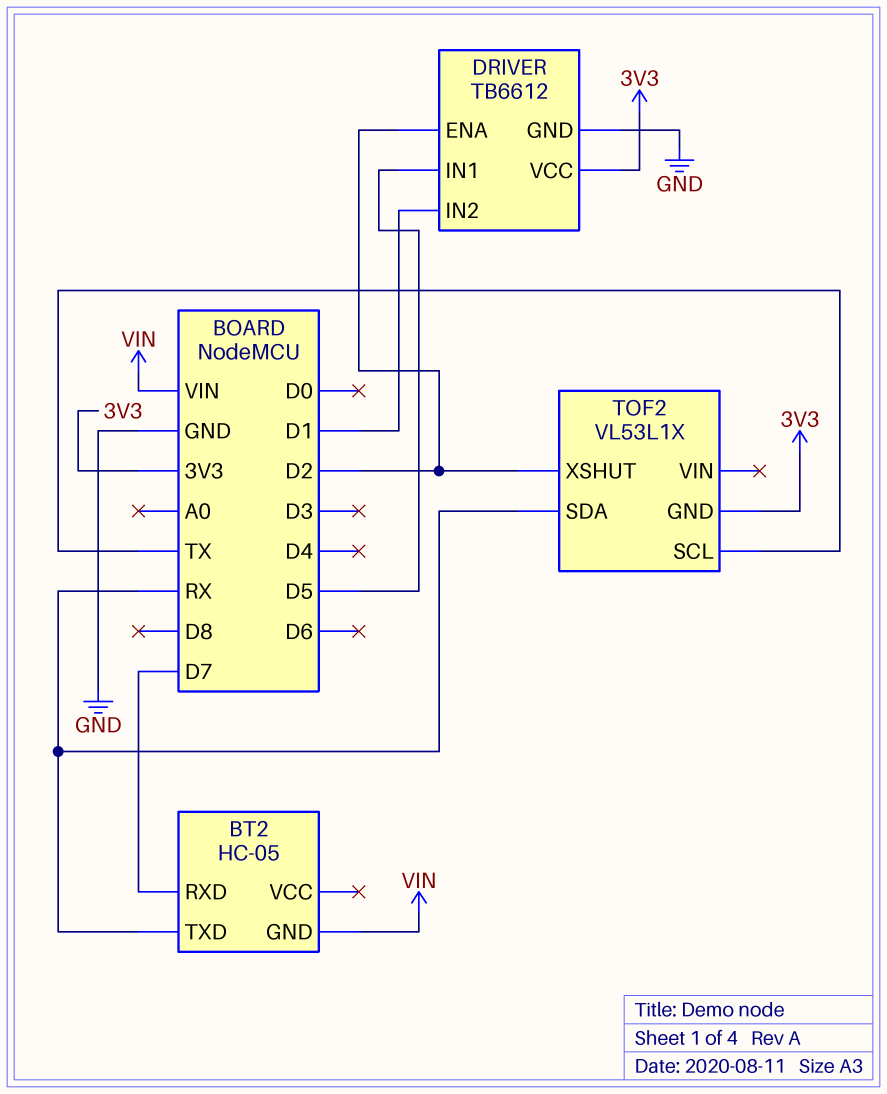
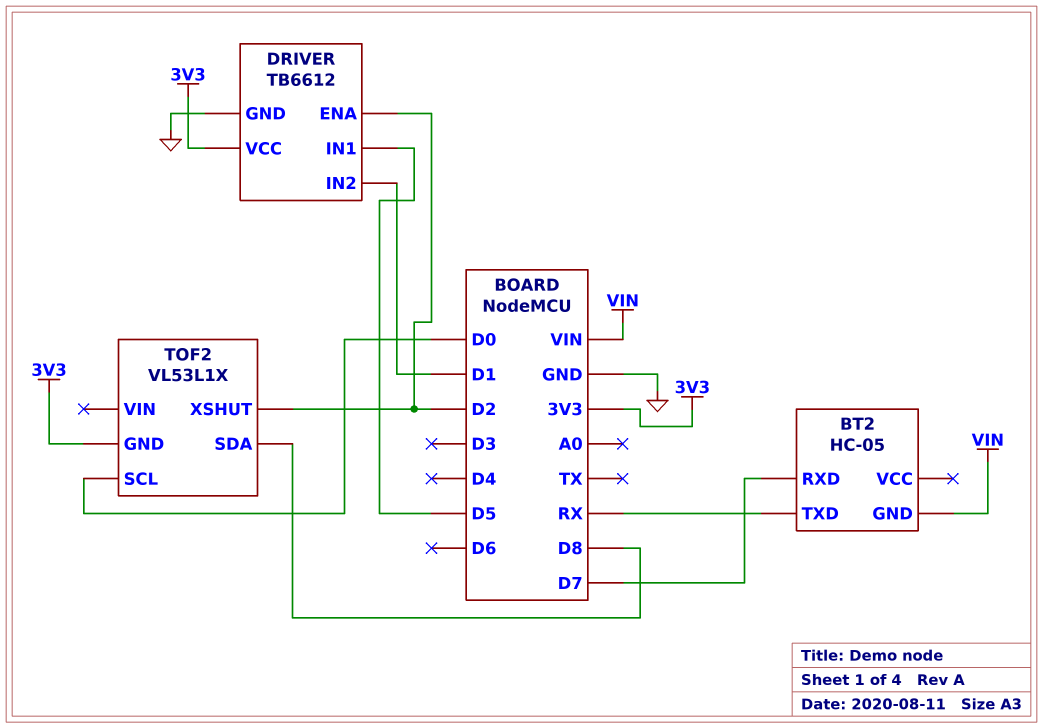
TOF2 pin SCL: TX -> D0
TOF2 pin SDA: RX -> D8

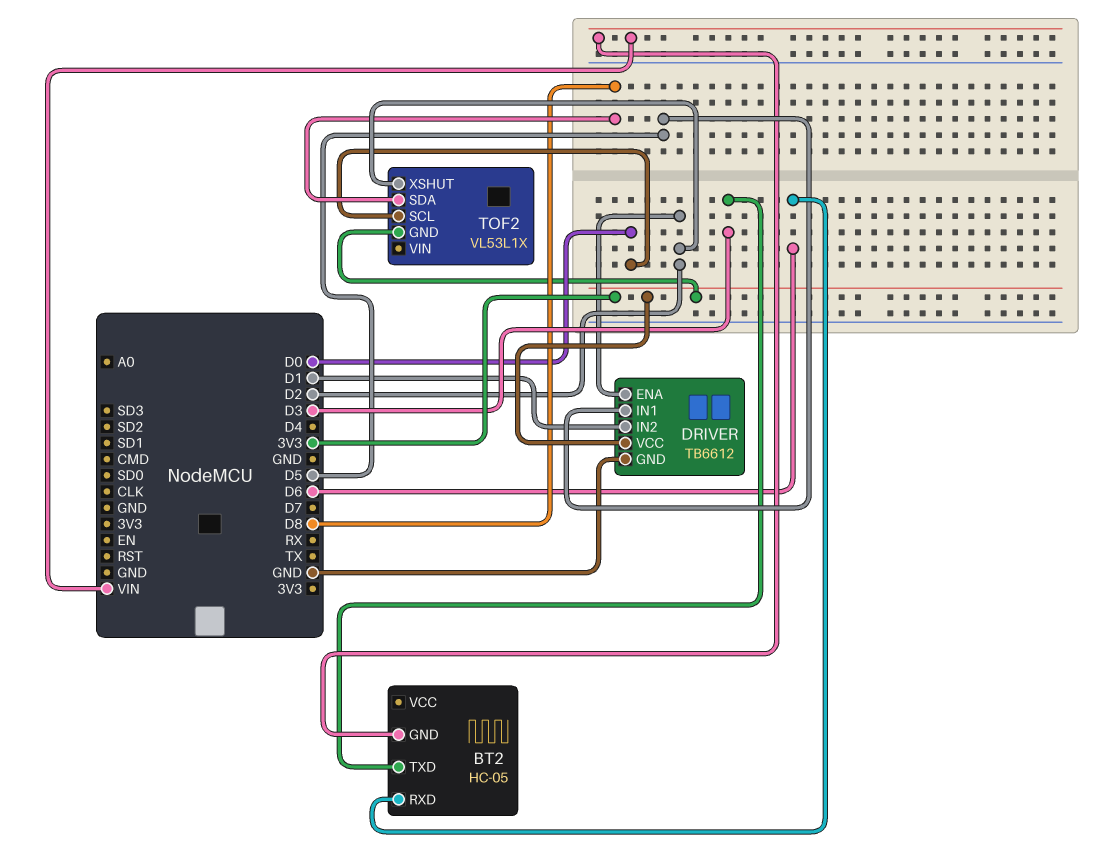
BT2 pin RXD: D7 -> D6
BT2 pin TXD: RX -> D3

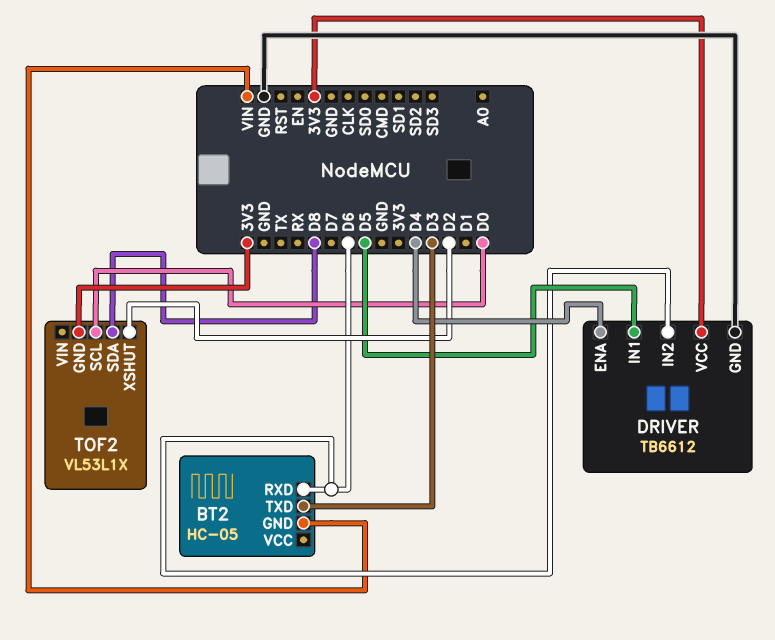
DRIVER pin ENA: D2 -> D4
DRIVER pin IN2: D1 -> D6

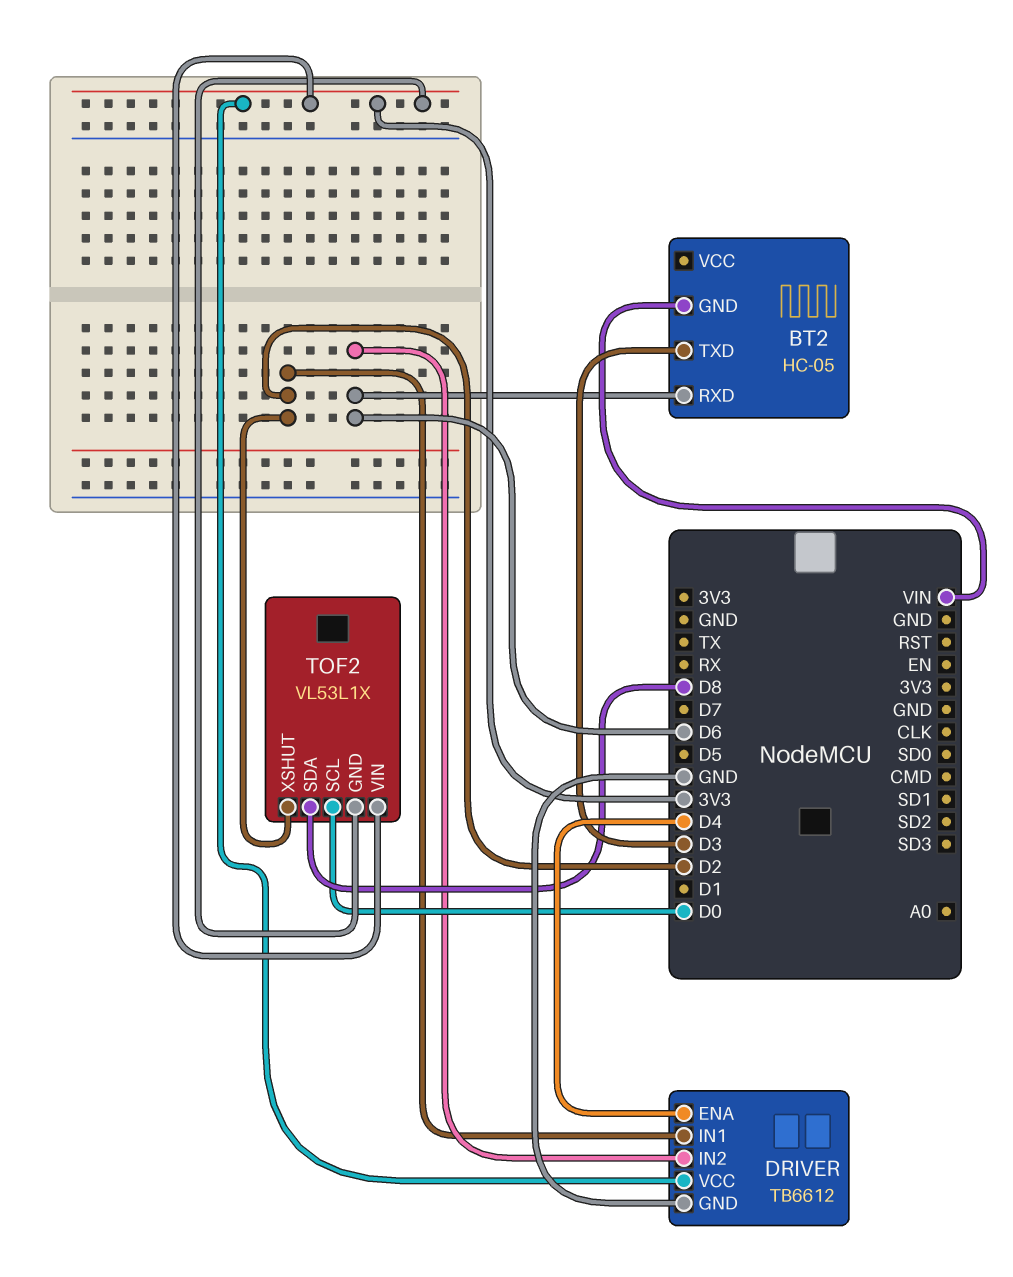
DRIVER pin IN1: D5 -> D2
TOF2 pin VIN: none -> 3V3

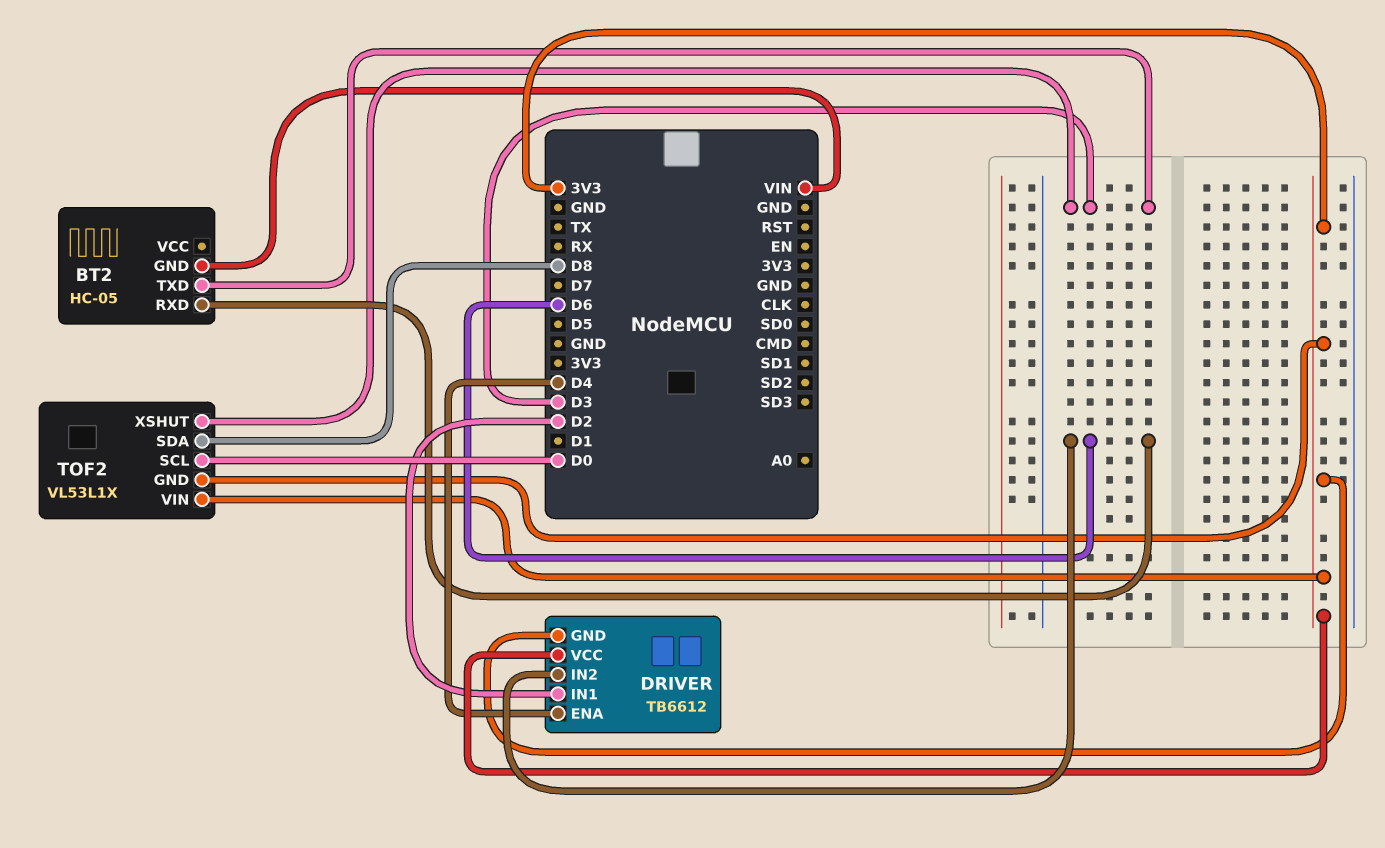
DRIVER pin GND: GND -> 3V3
TOF2 pin XSHUT: D2 -> D3

